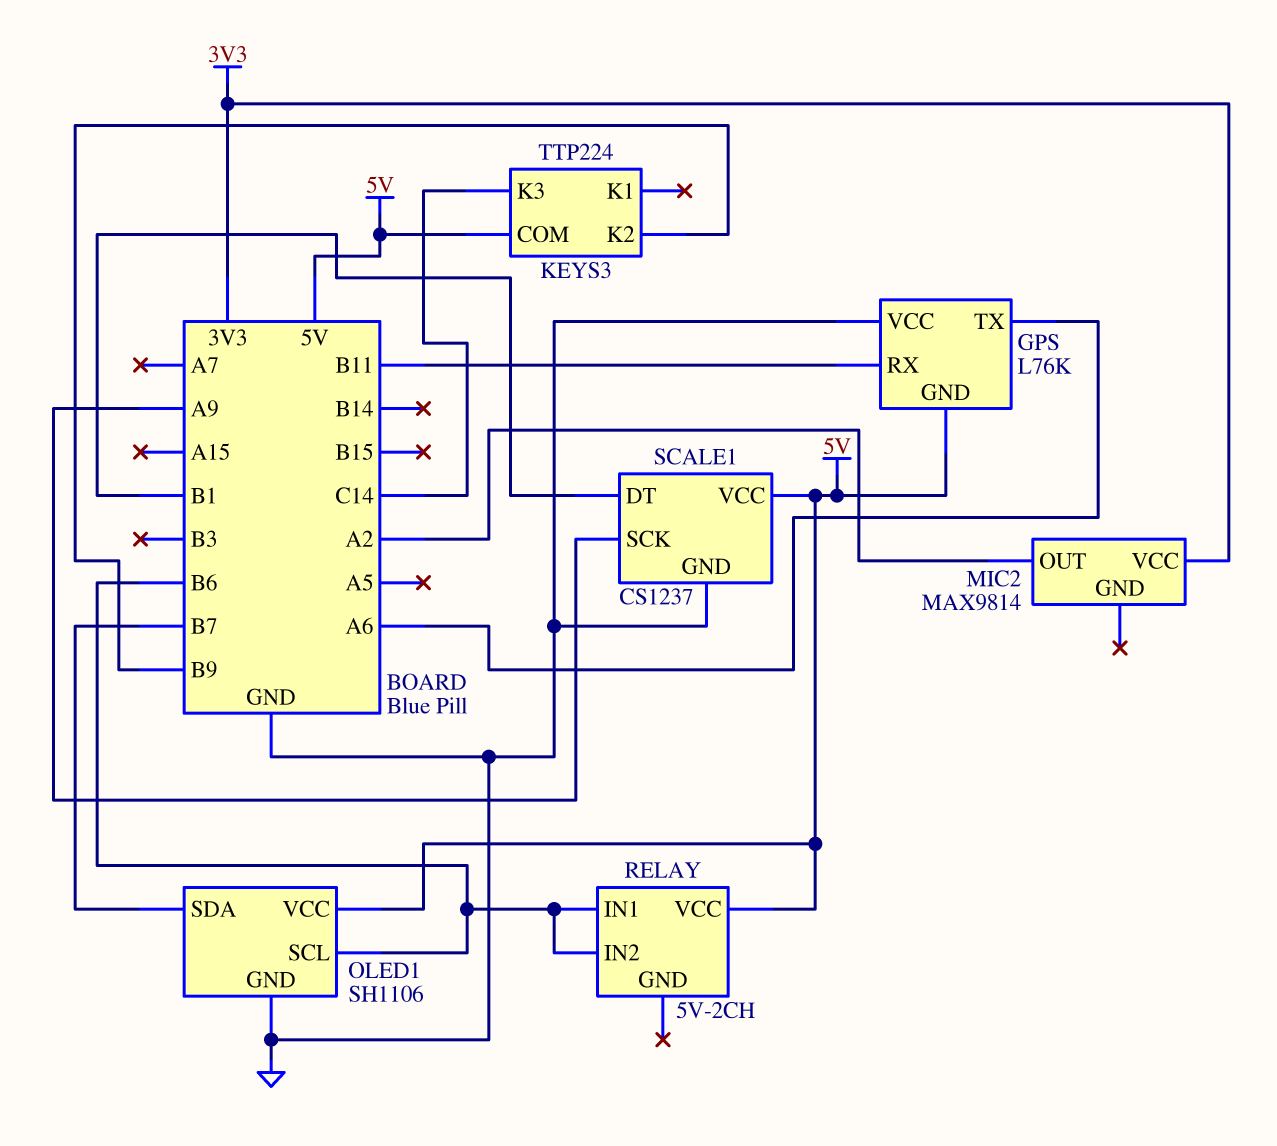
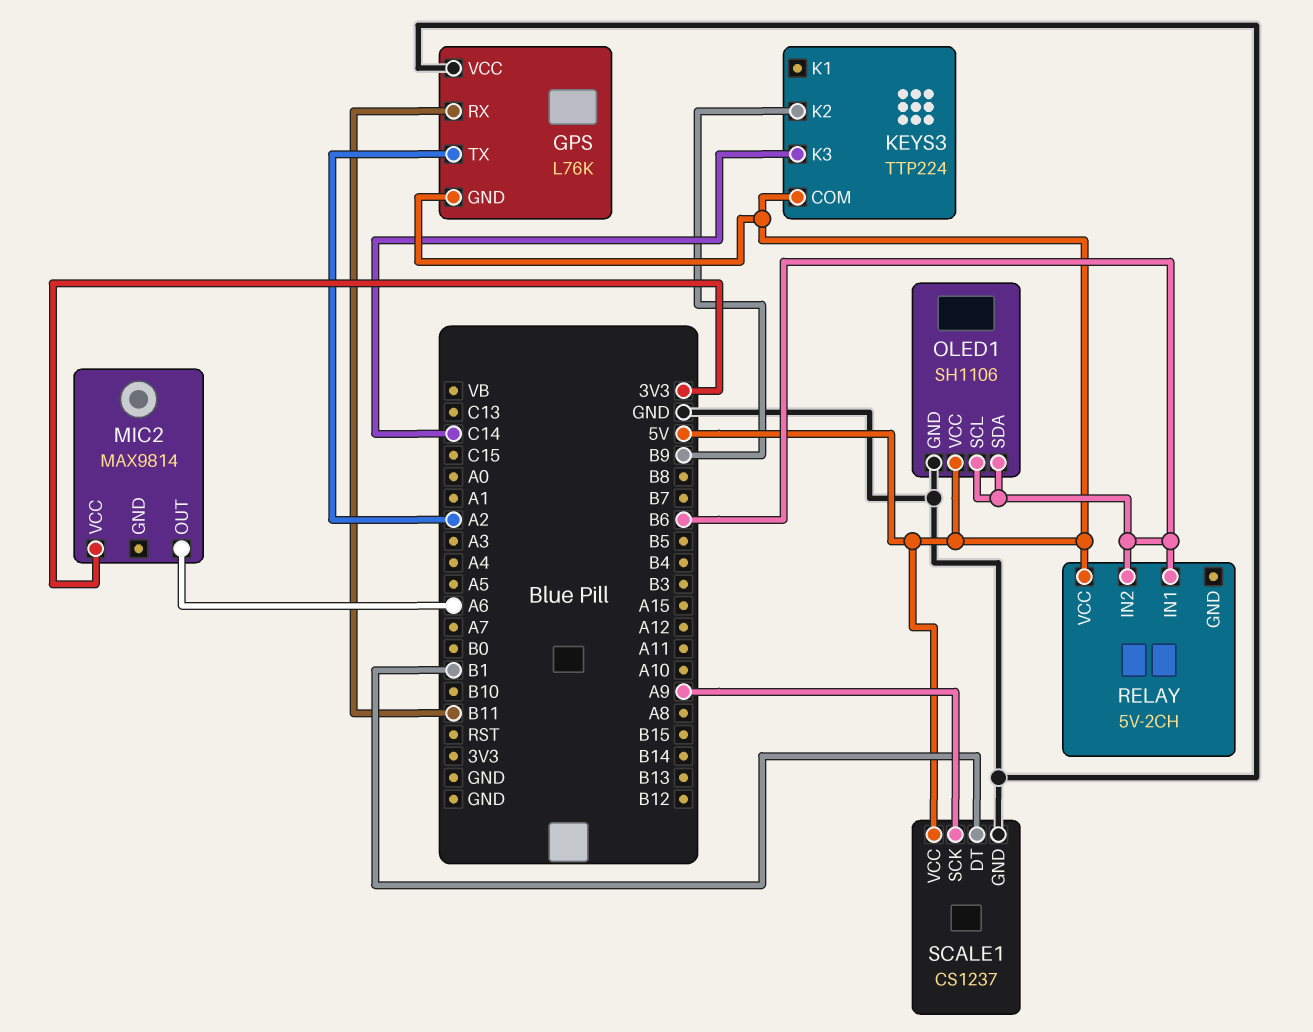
GPS pin TX: A6 -> A2
MIC2 pin OUT: A2 -> A6
OLED1 pin SDA: B7 -> B6

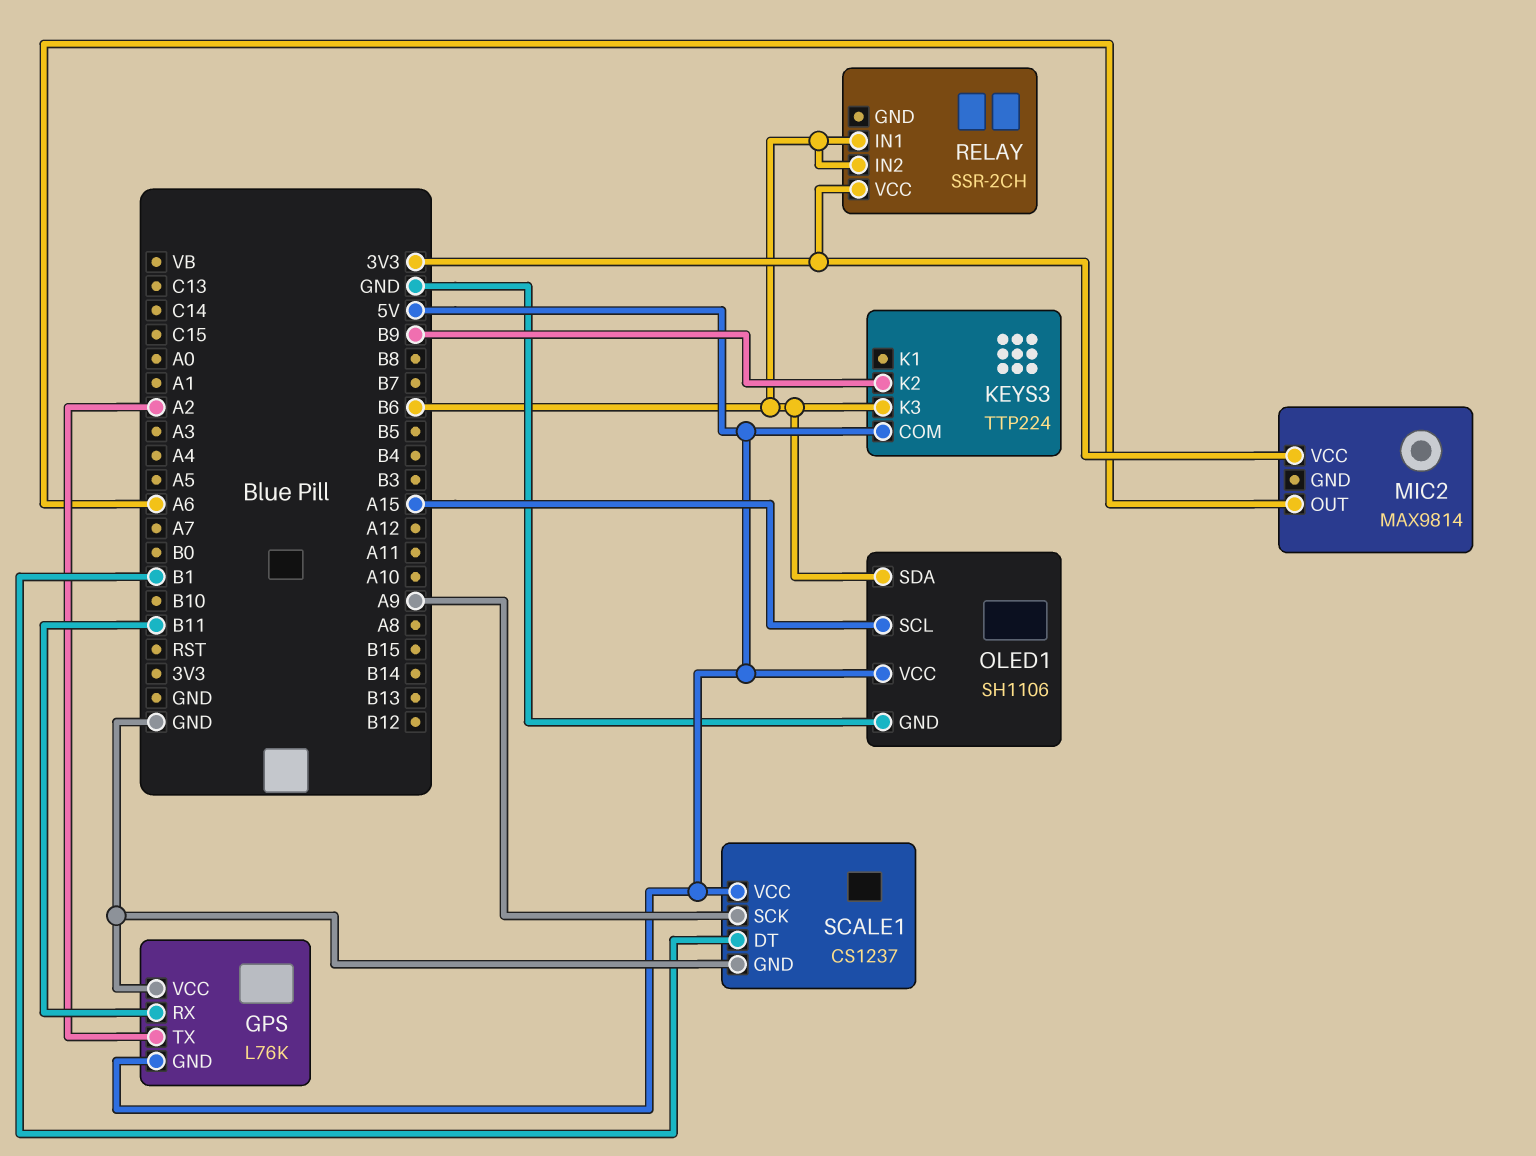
KEYS3 pin K3: C14 -> B6
OLED1 pin SCL: B6 -> A15
RELAY: 5V-2CH -> SSR-2CH
RELAY pin VCC: 5V -> 3V3

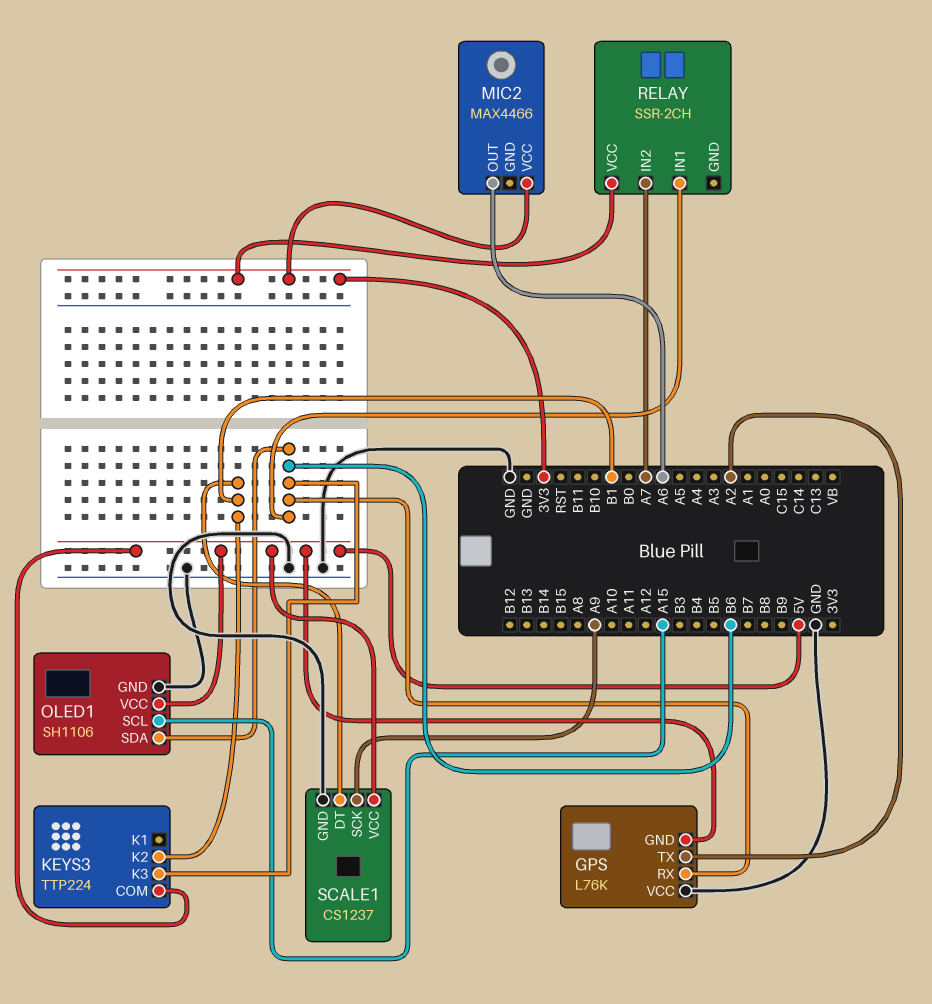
GPS pin RX: B11 -> B6
KEYS3 pin K2: B9 -> B1
MIC2: MAX9814 -> MAX4466
RELAY pin IN2: B6 -> A7

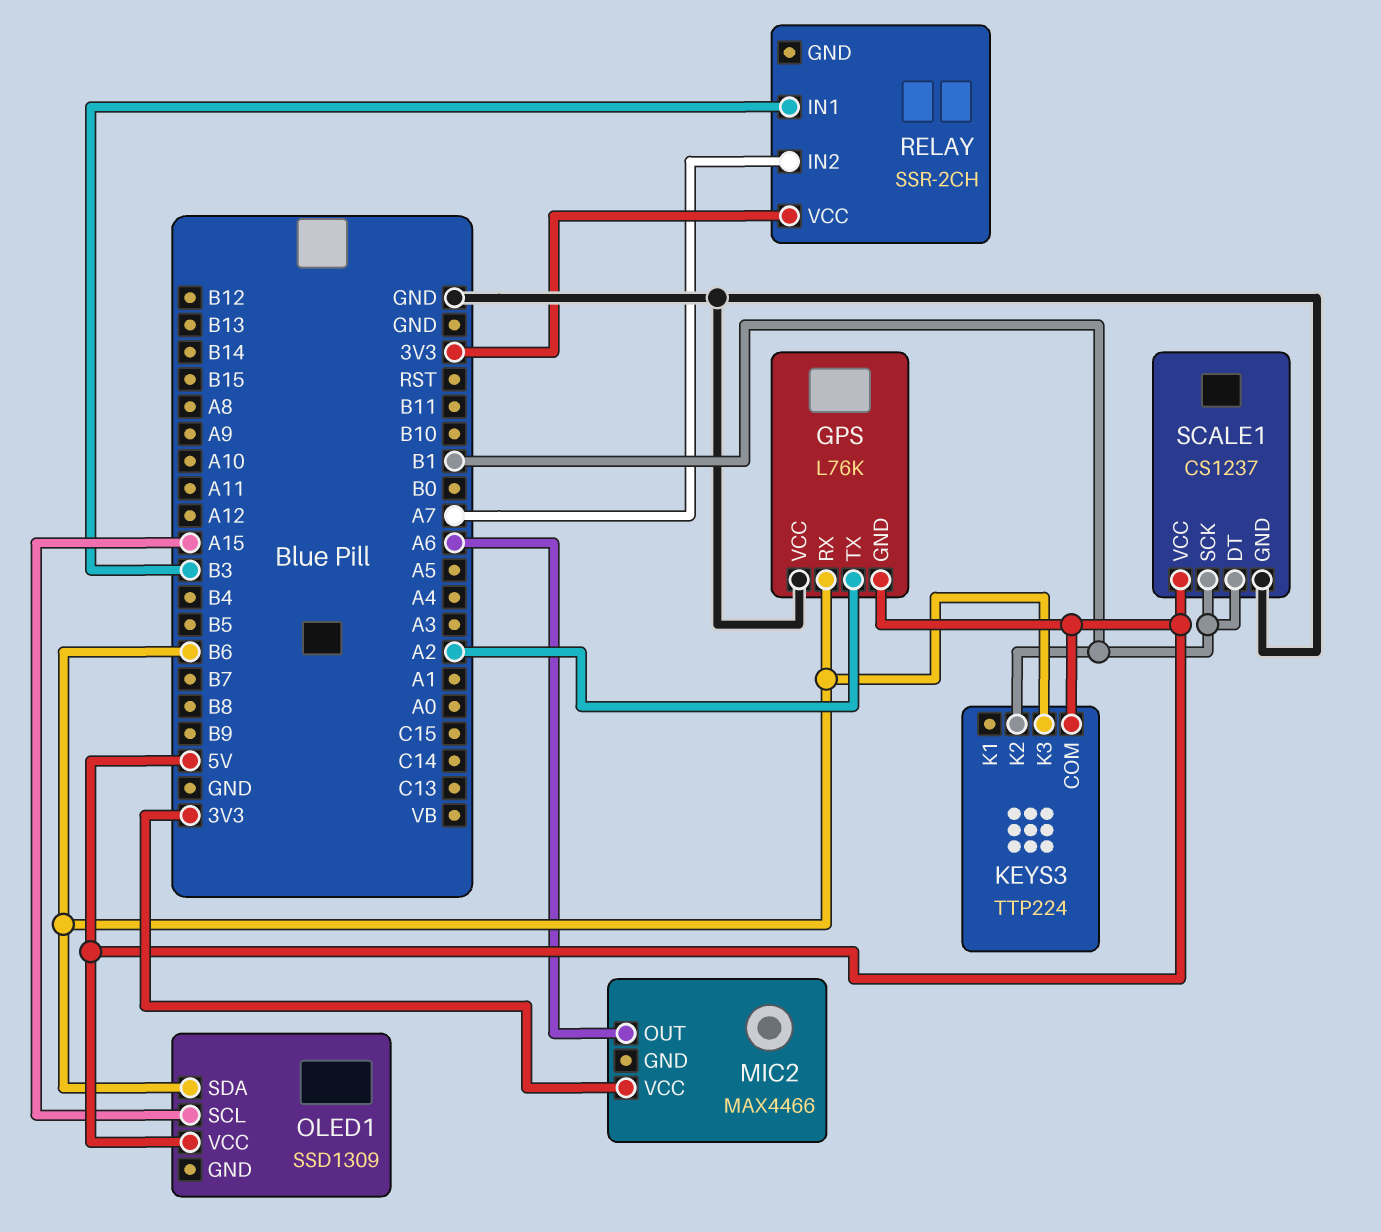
OLED1: SH1106 -> SSD1309
OLED1 pin GND: GND -> none
RELAY pin IN1: B6 -> B3
SCALE1 pin SCK: A9 -> B1

